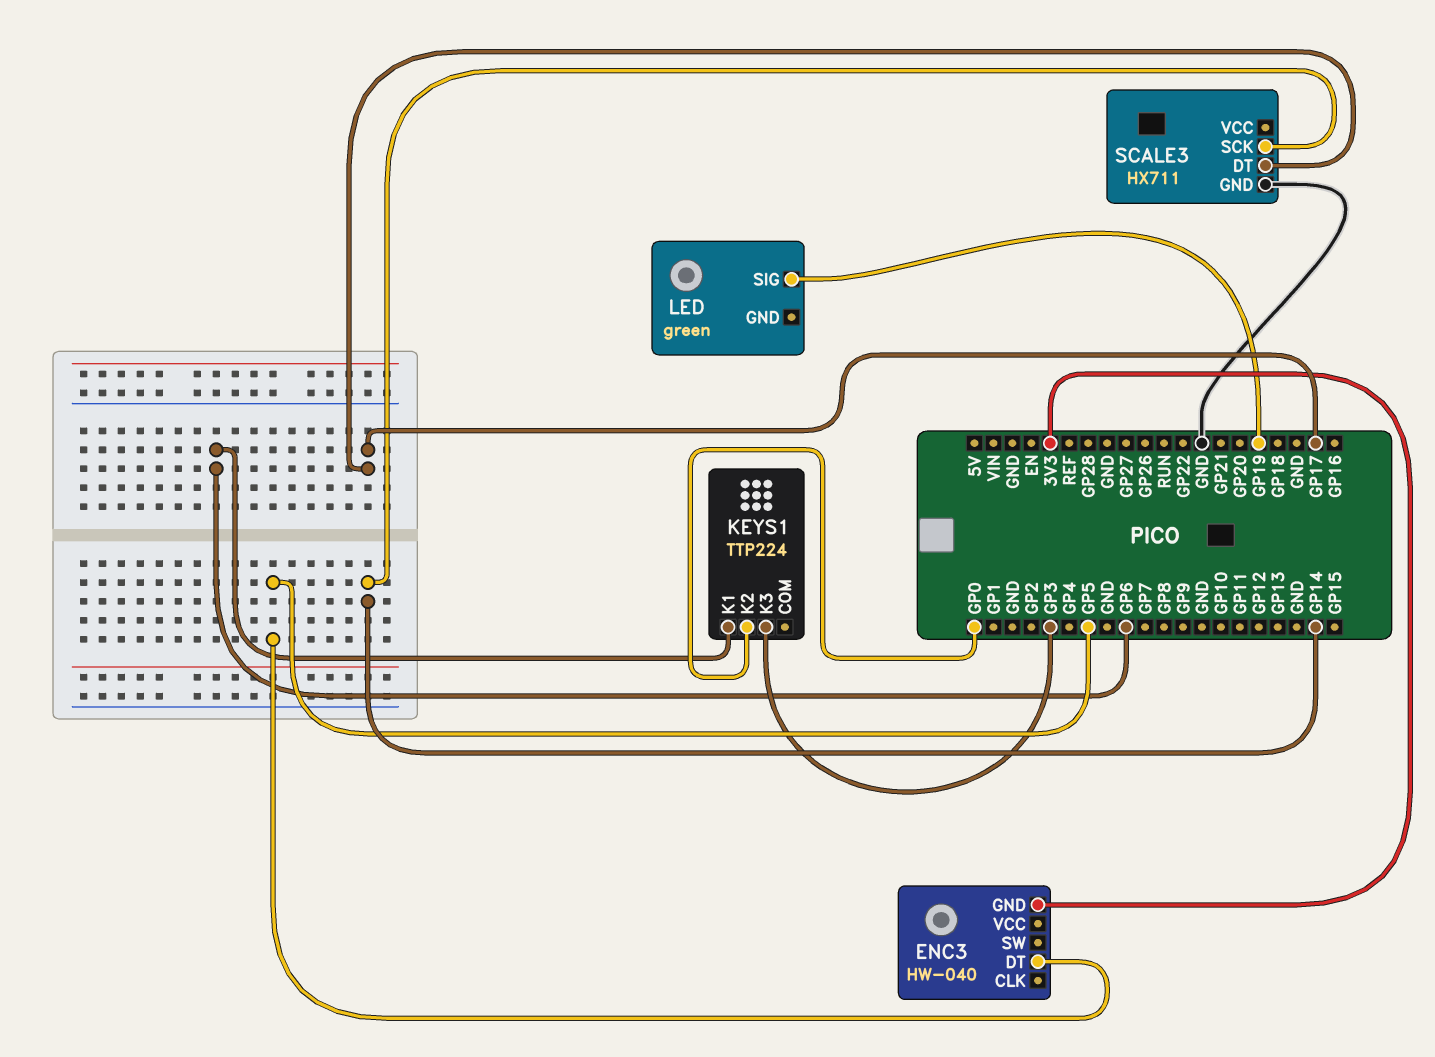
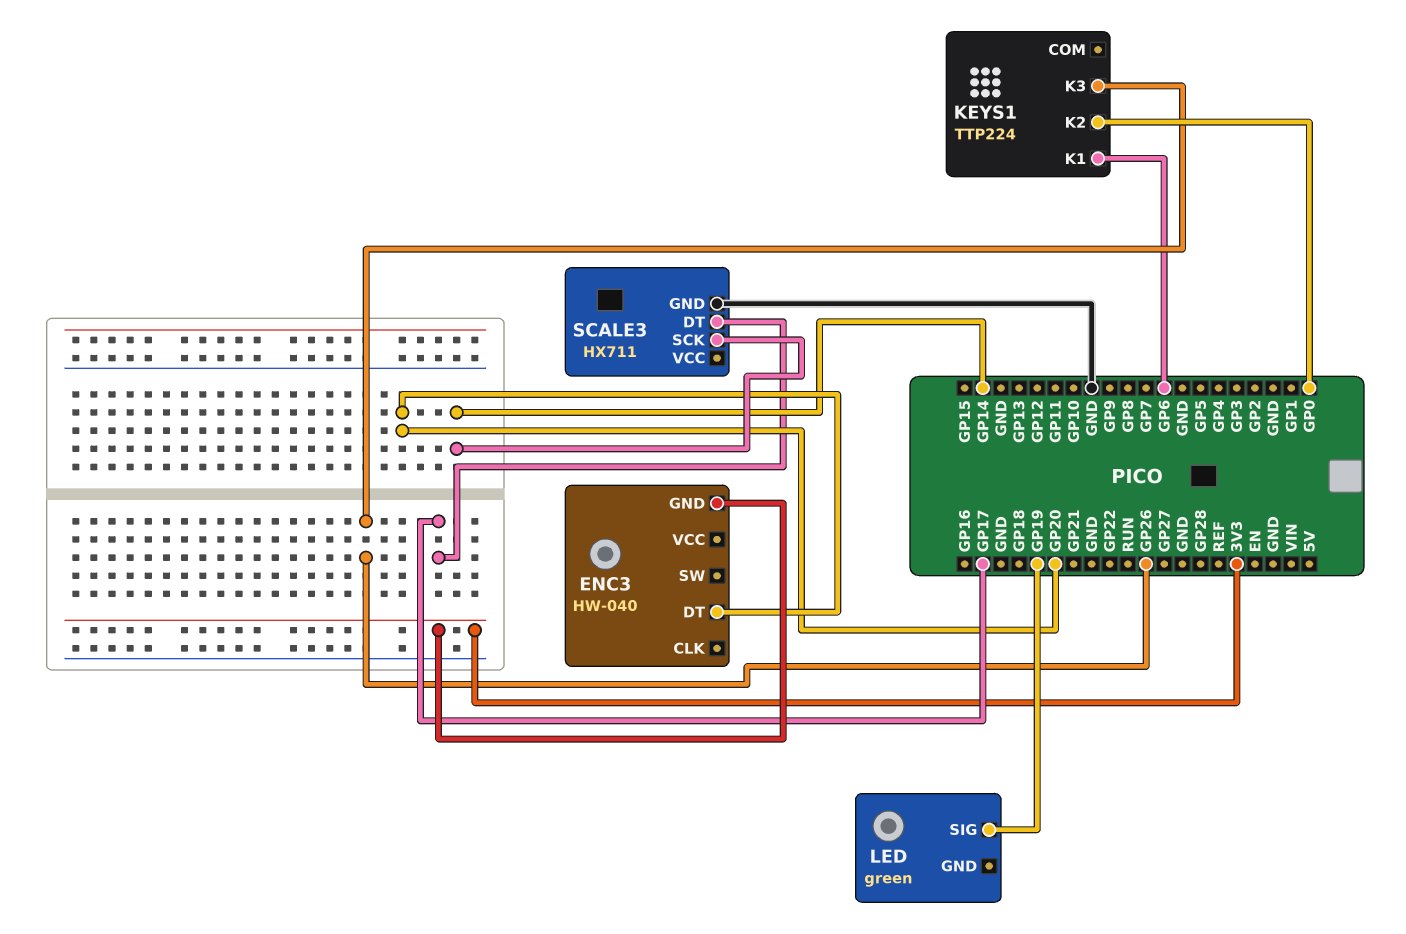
ENC3 pin DT: GP5 -> GP20
KEYS1 pin K3: GP3 -> GP26

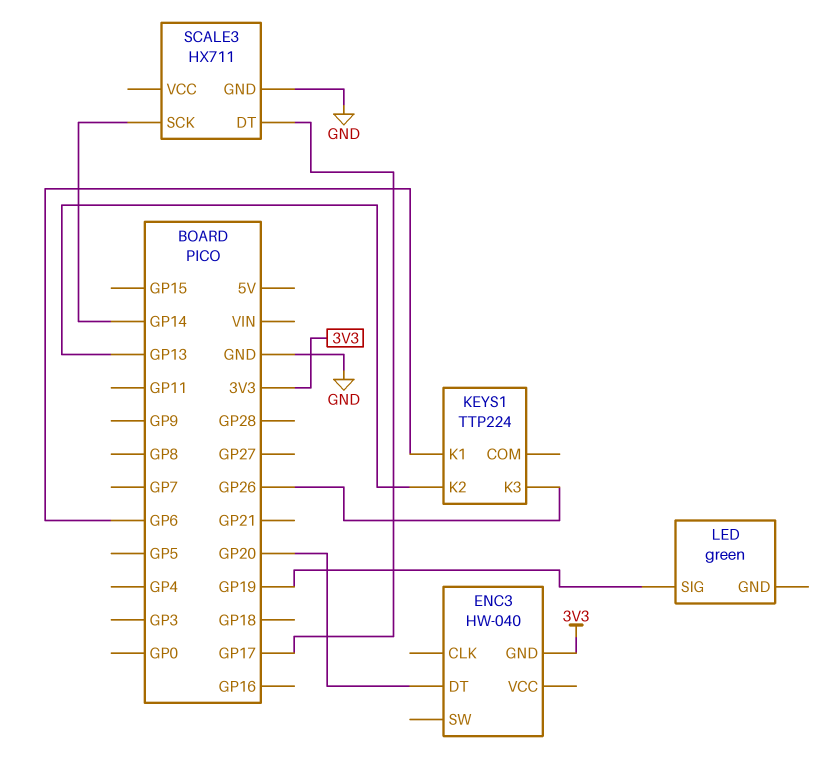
KEYS1 pin K2: GP0 -> GP13

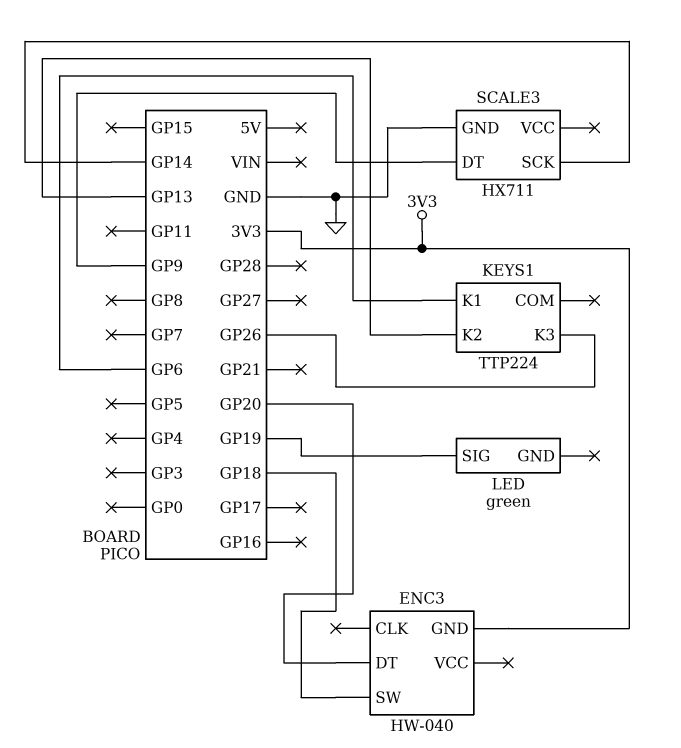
ENC3 pin SW: none -> GP18
SCALE3 pin DT: GP17 -> GP9

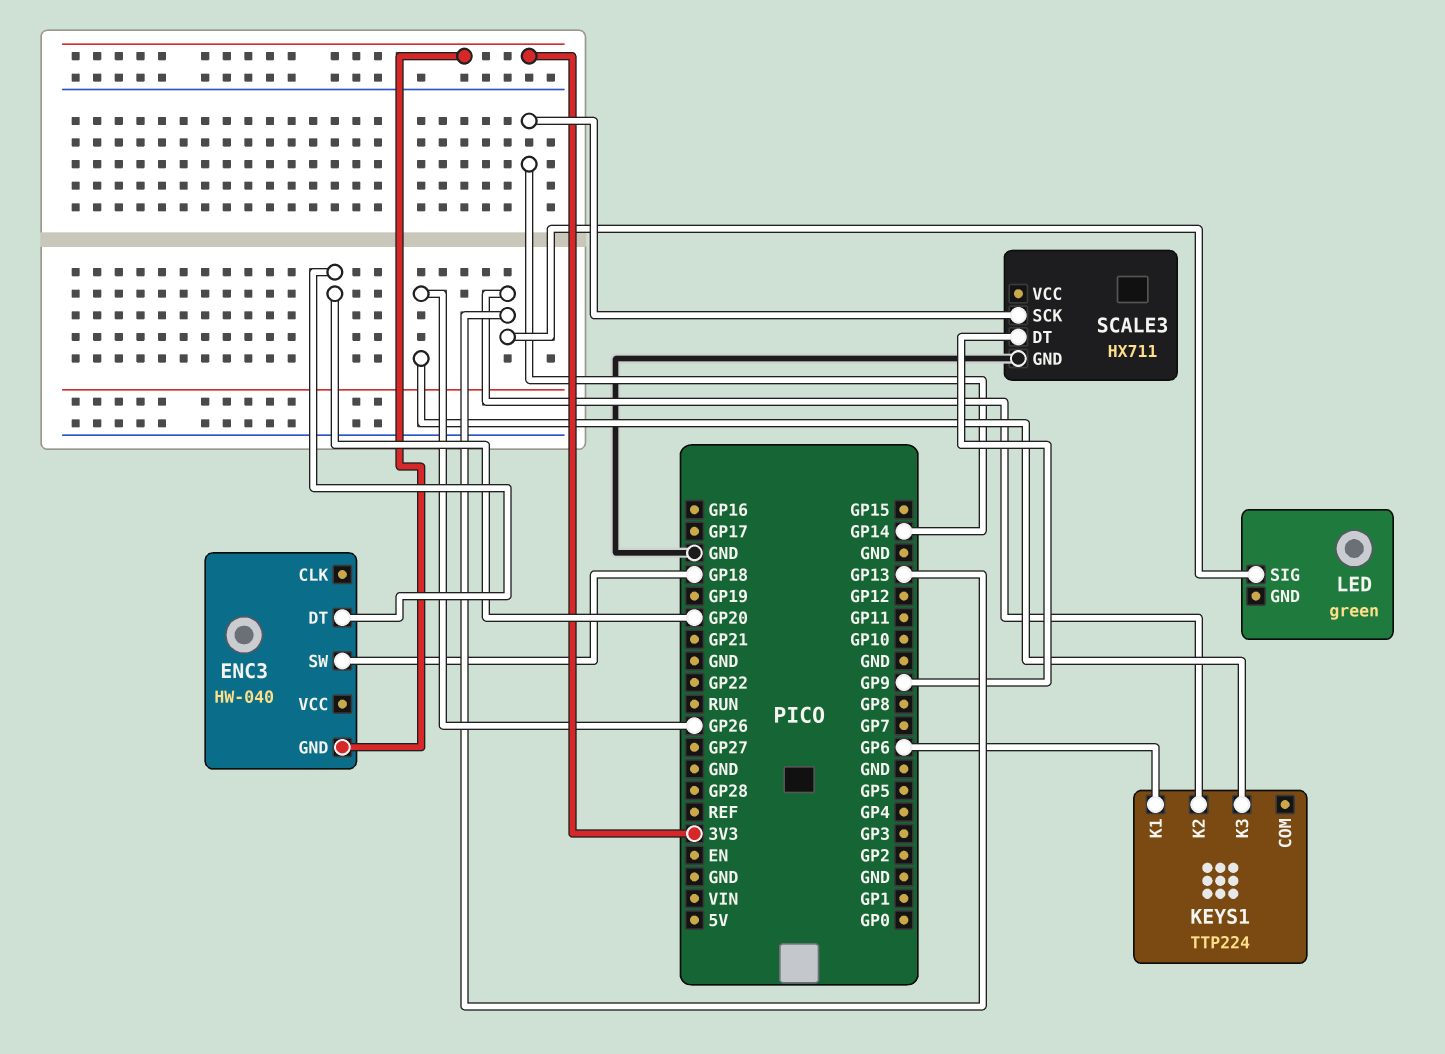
LED pin SIG: GP19 -> GP13

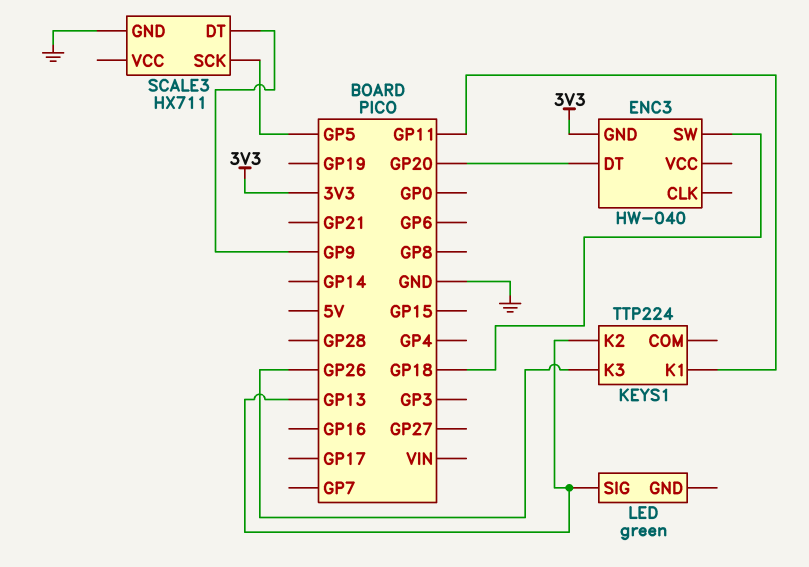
KEYS1 pin K1: GP6 -> GP11
SCALE3 pin SCK: GP14 -> GP5

